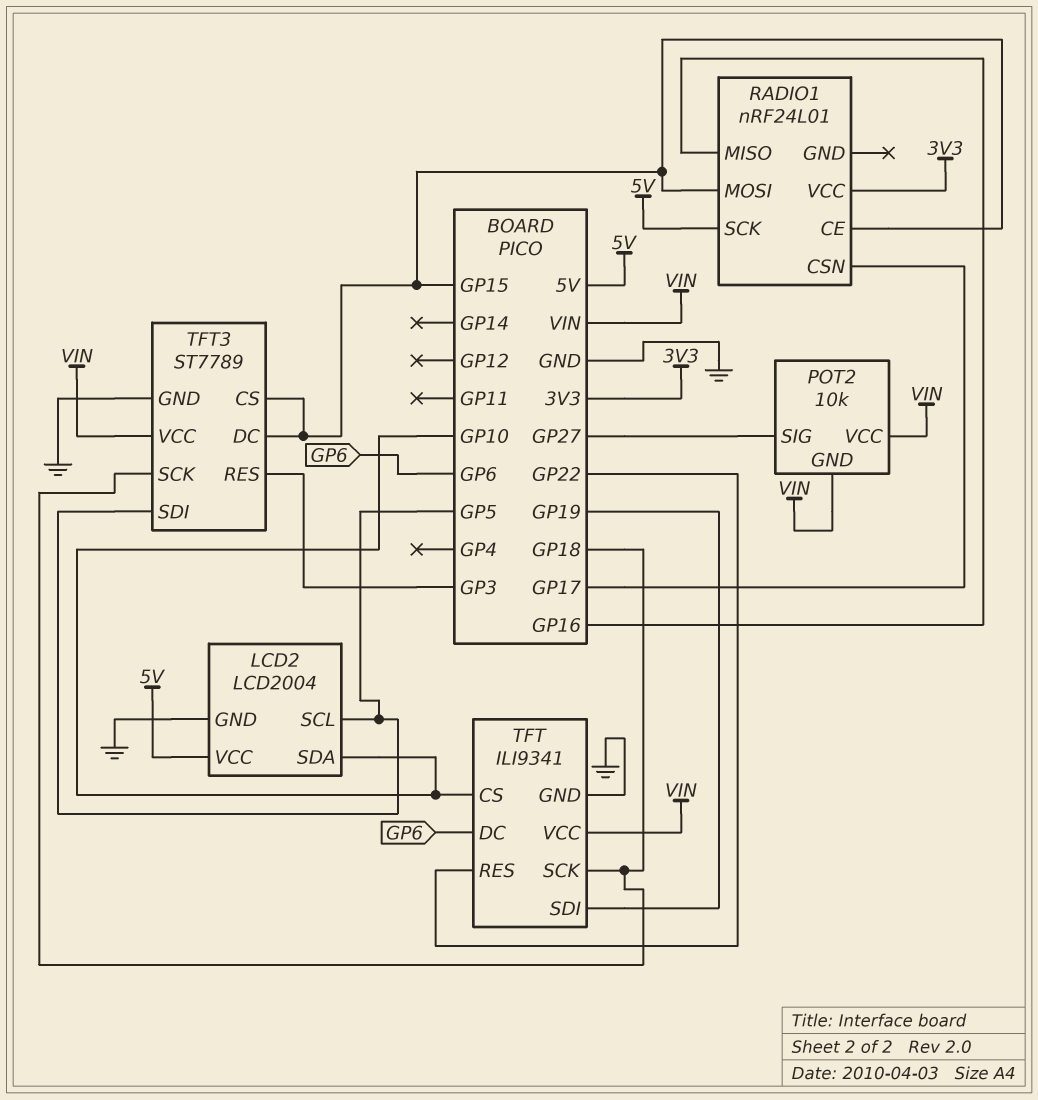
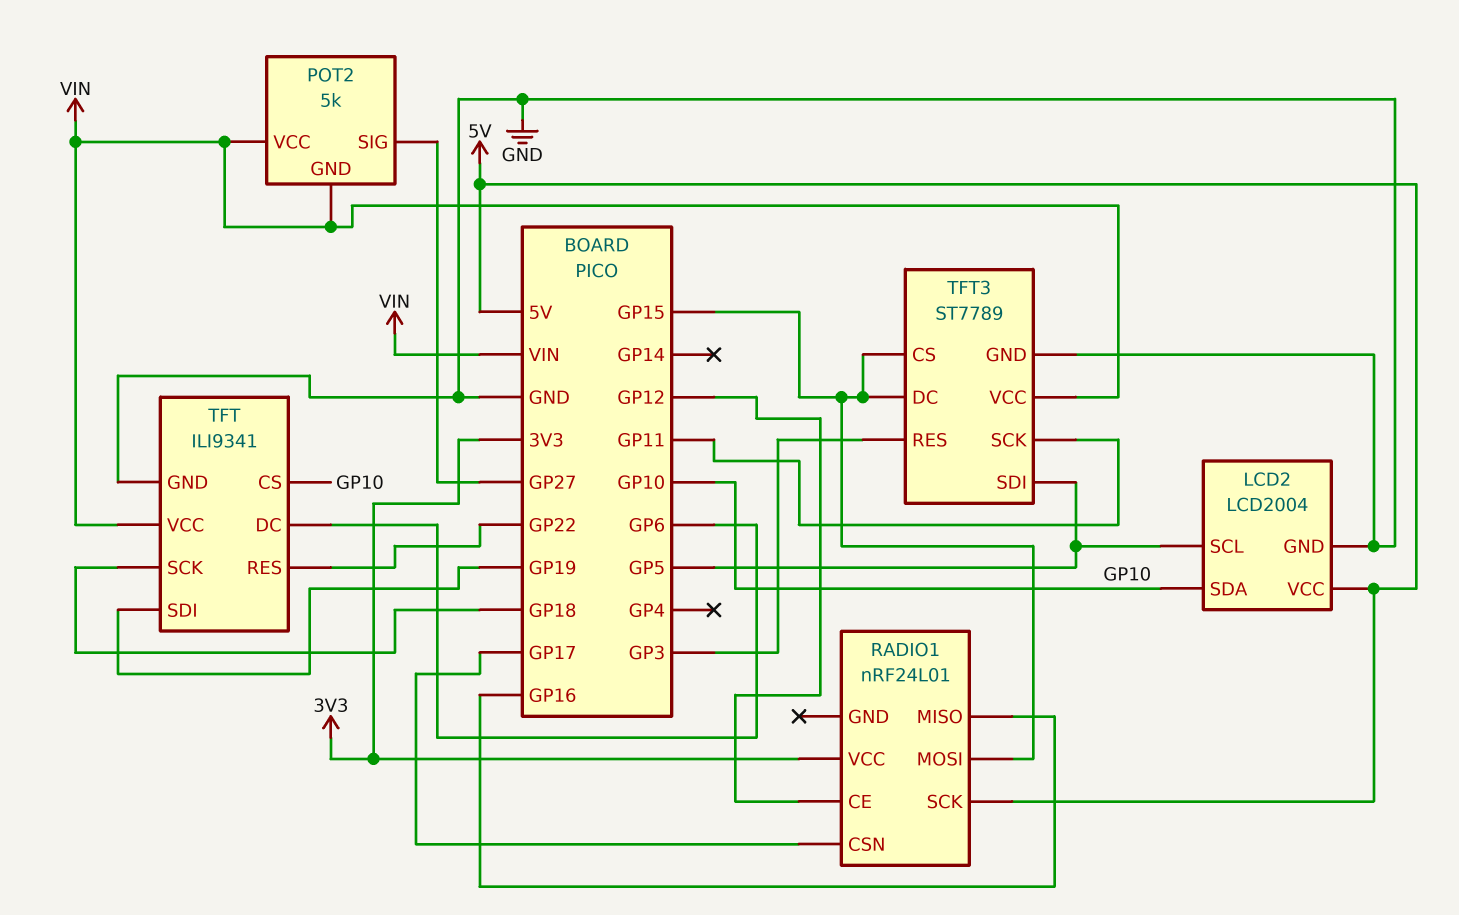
POT2: 10k -> 5k
RADIO1 pin CE: GP15 -> GP12
TFT3 pin SCK: GP18 -> GP11

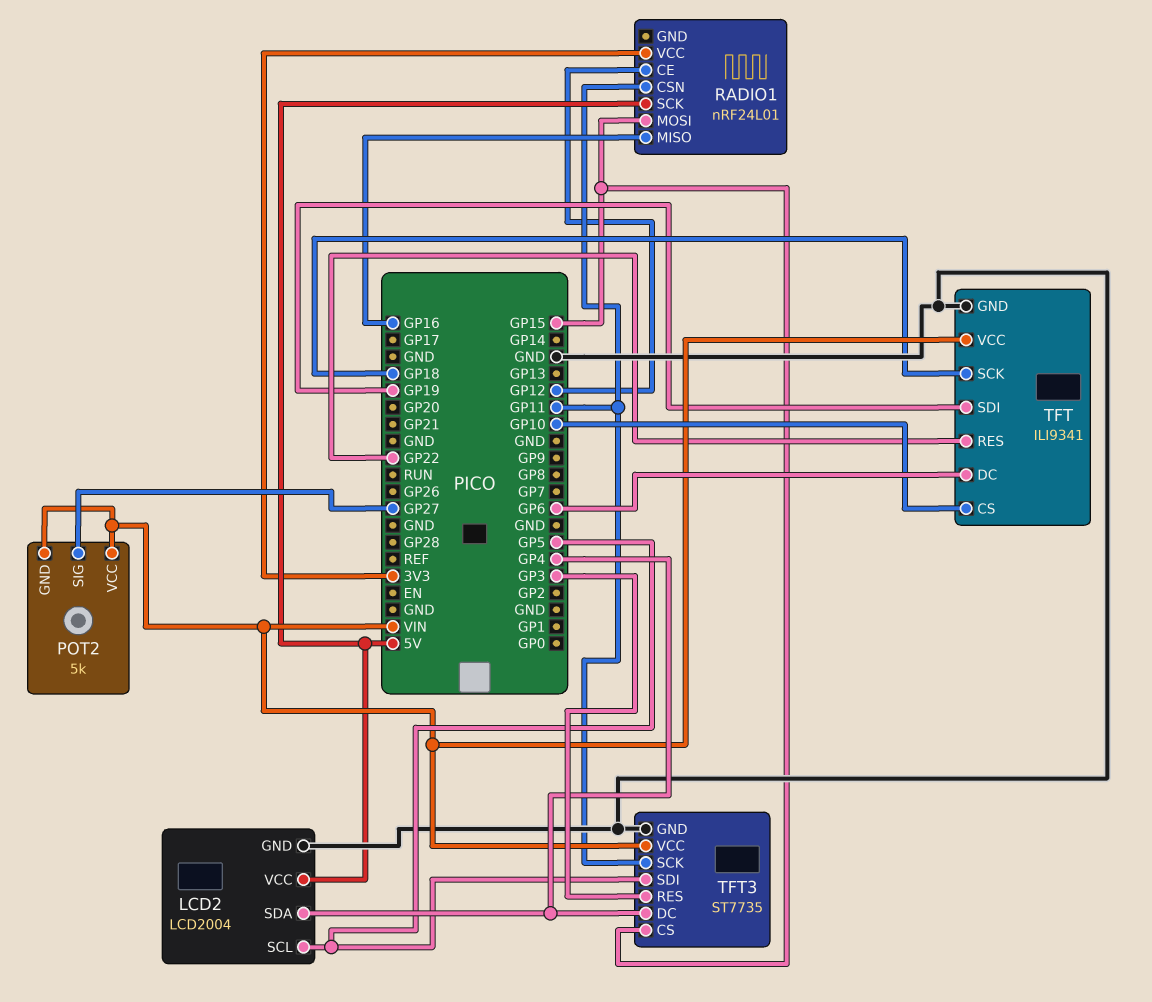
LCD2 pin SDA: GP10 -> GP4
RADIO1 pin CSN: GP17 -> GP11
TFT3: ST7789 -> ST7735
TFT3 pin DC: GP15 -> GP4

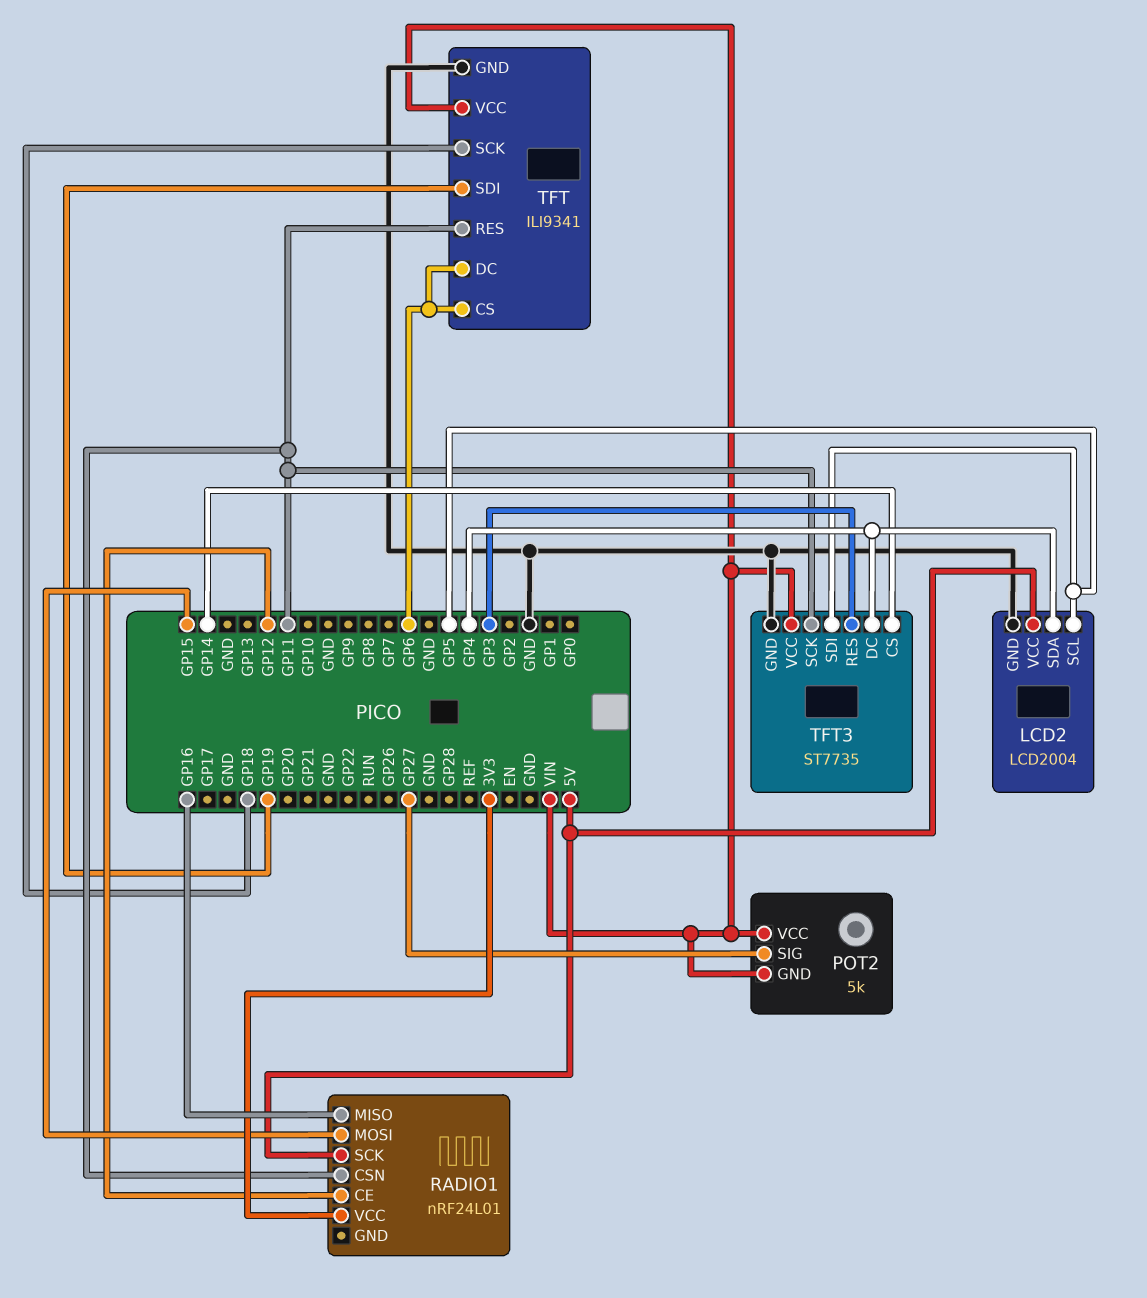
TFT pin CS: GP10 -> GP6
TFT pin RES: GP22 -> GP11
TFT3 pin CS: GP15 -> GP14

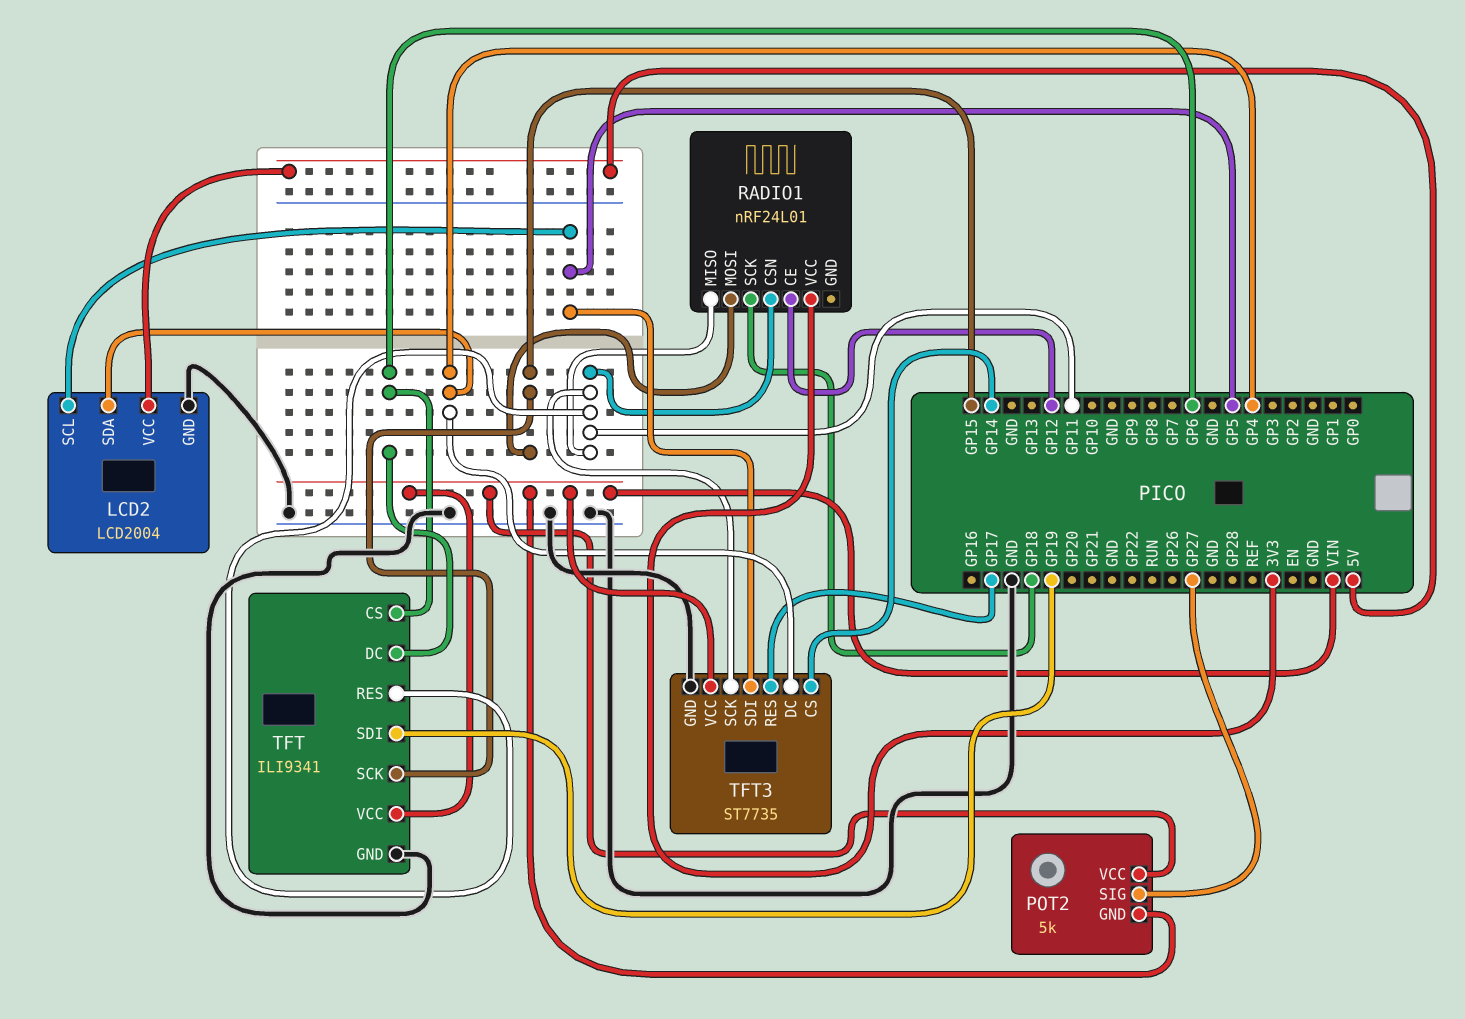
RADIO1 pin MISO: GP16 -> GP11
RADIO1 pin SCK: 5V -> GP18
TFT pin SCK: GP18 -> GP15
TFT3 pin RES: GP3 -> GP17

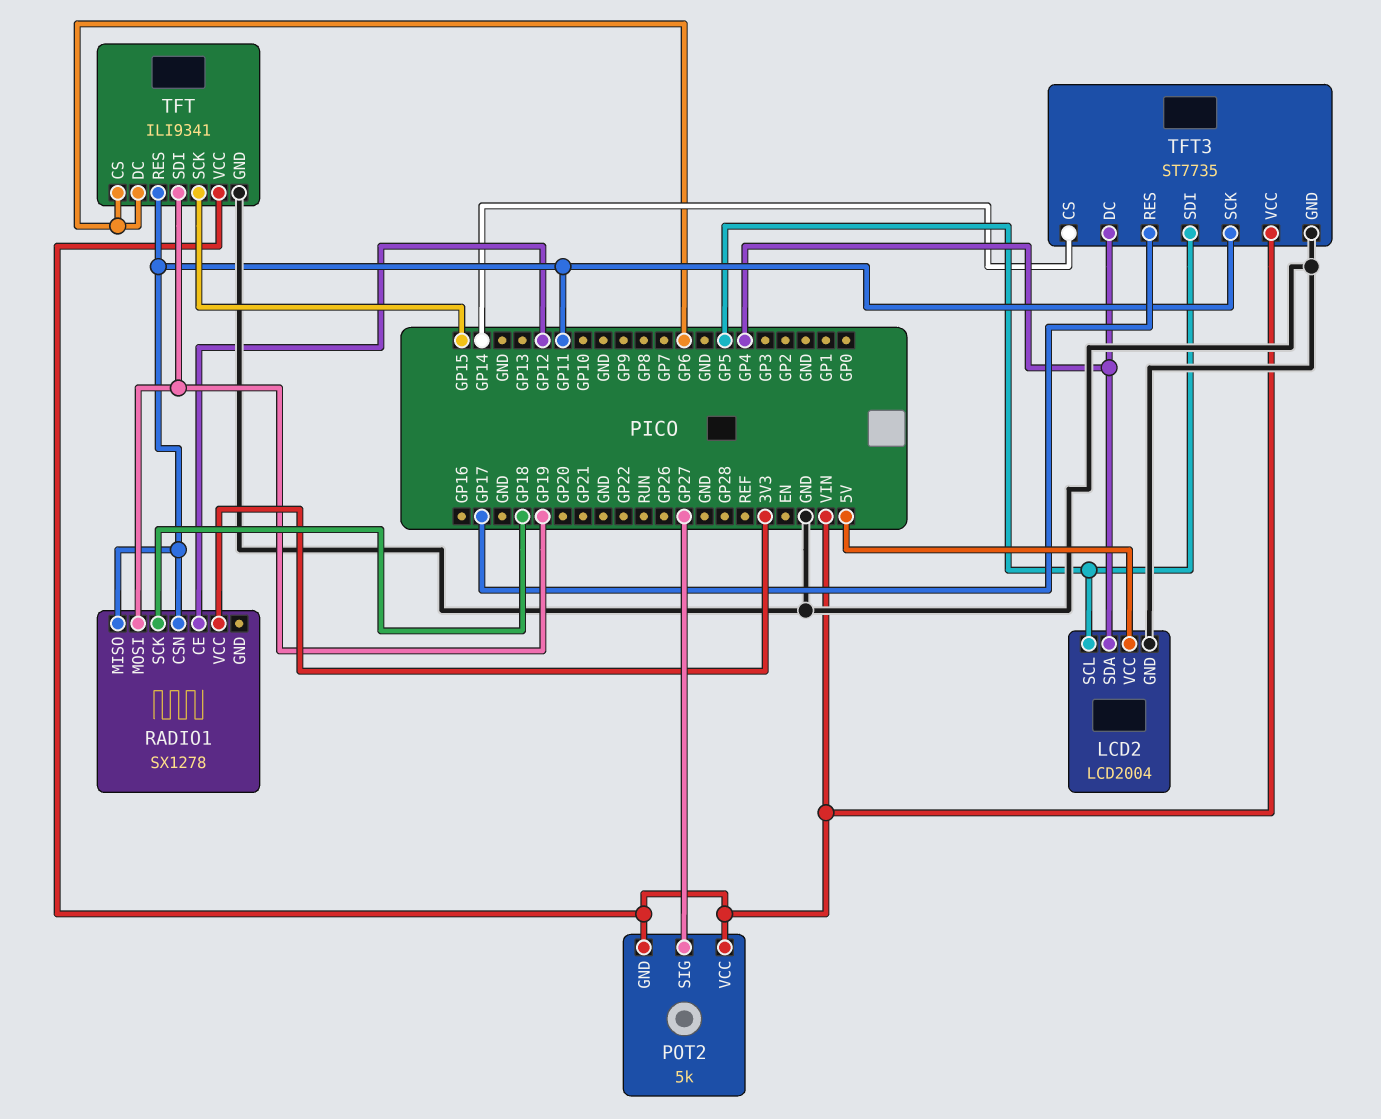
RADIO1: nRF24L01 -> SX1278
RADIO1 pin MOSI: GP15 -> GP19

